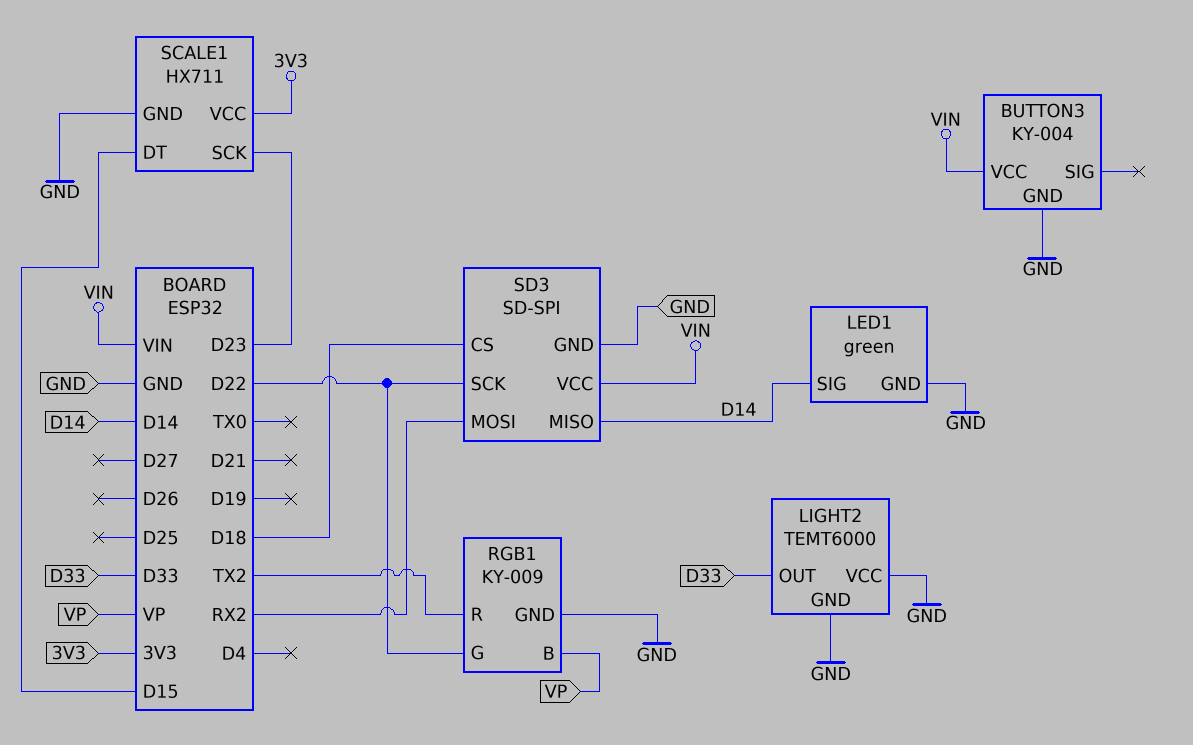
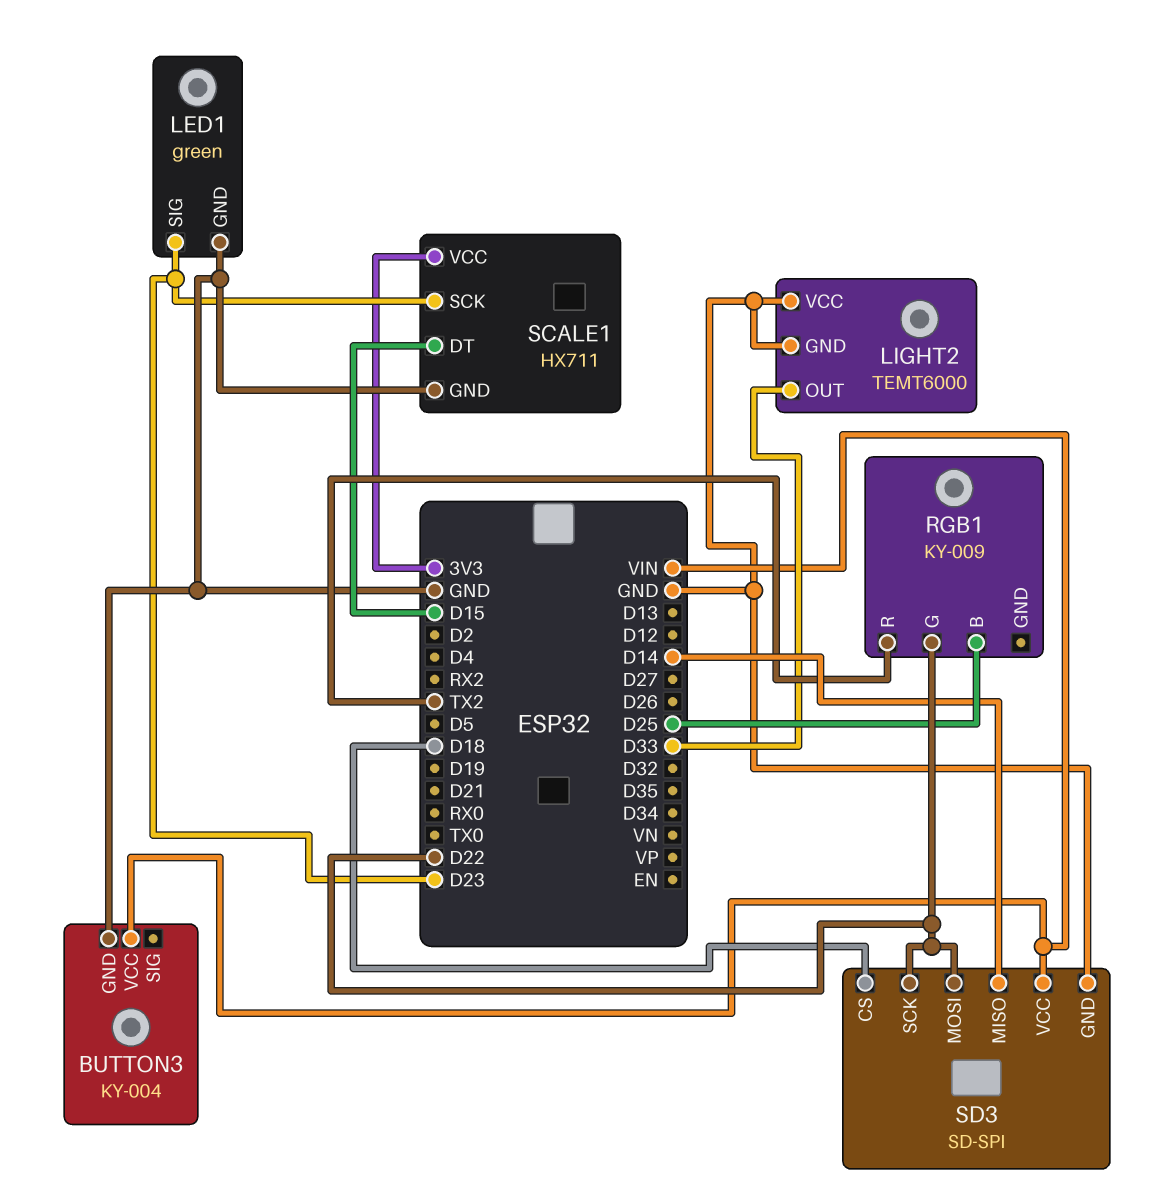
LED1 pin SIG: D14 -> D23
RGB1 pin B: VP -> D25
RGB1 pin GND: GND -> none
SD3 pin MOSI: RX2 -> D22

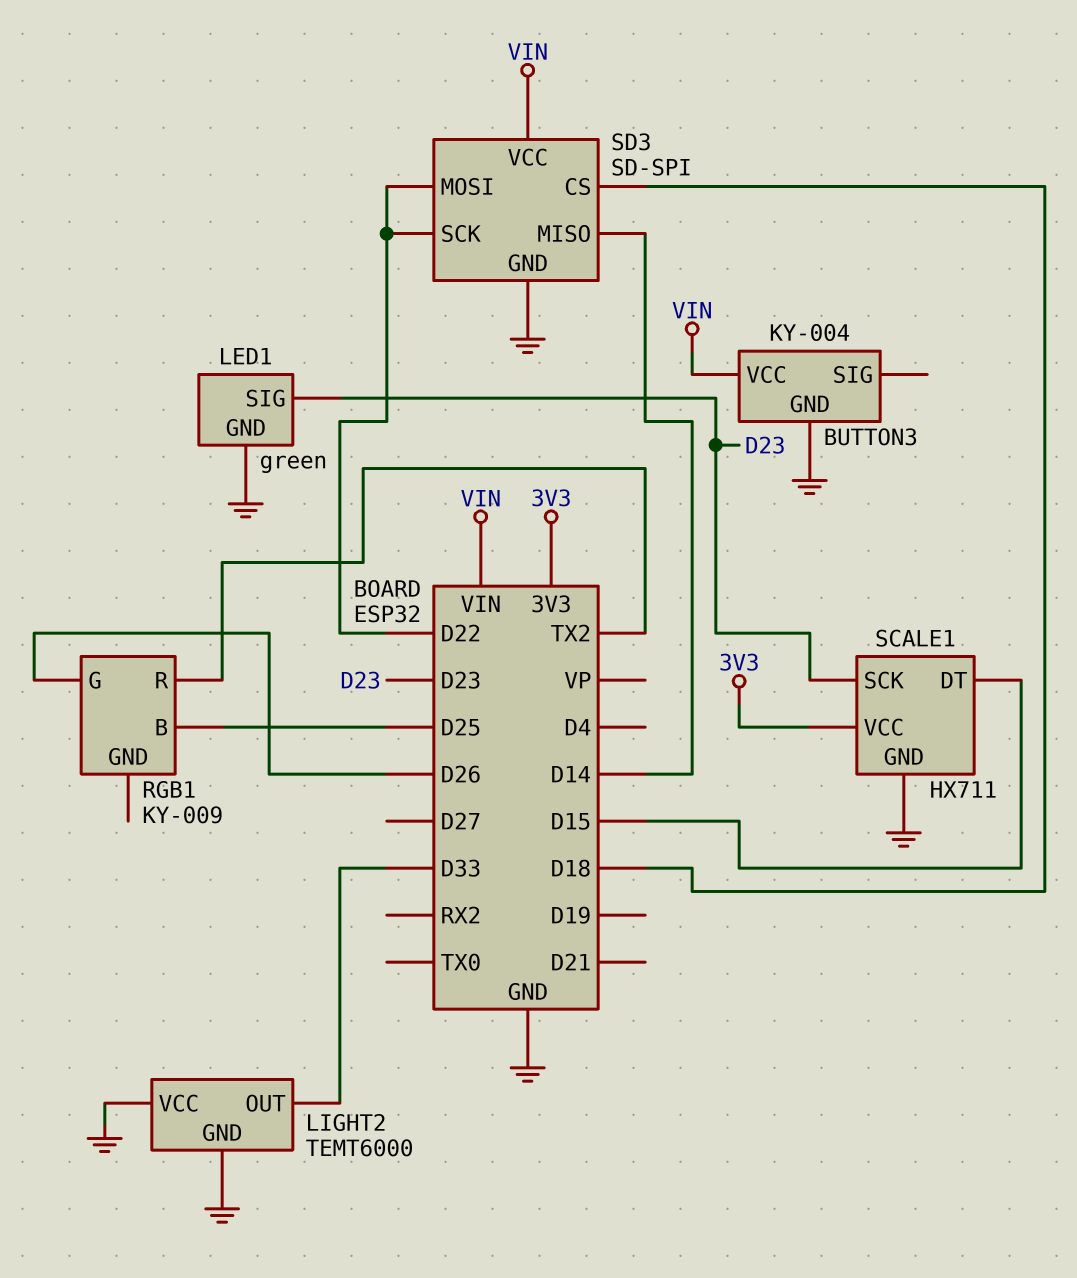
RGB1 pin G: D22 -> D26

